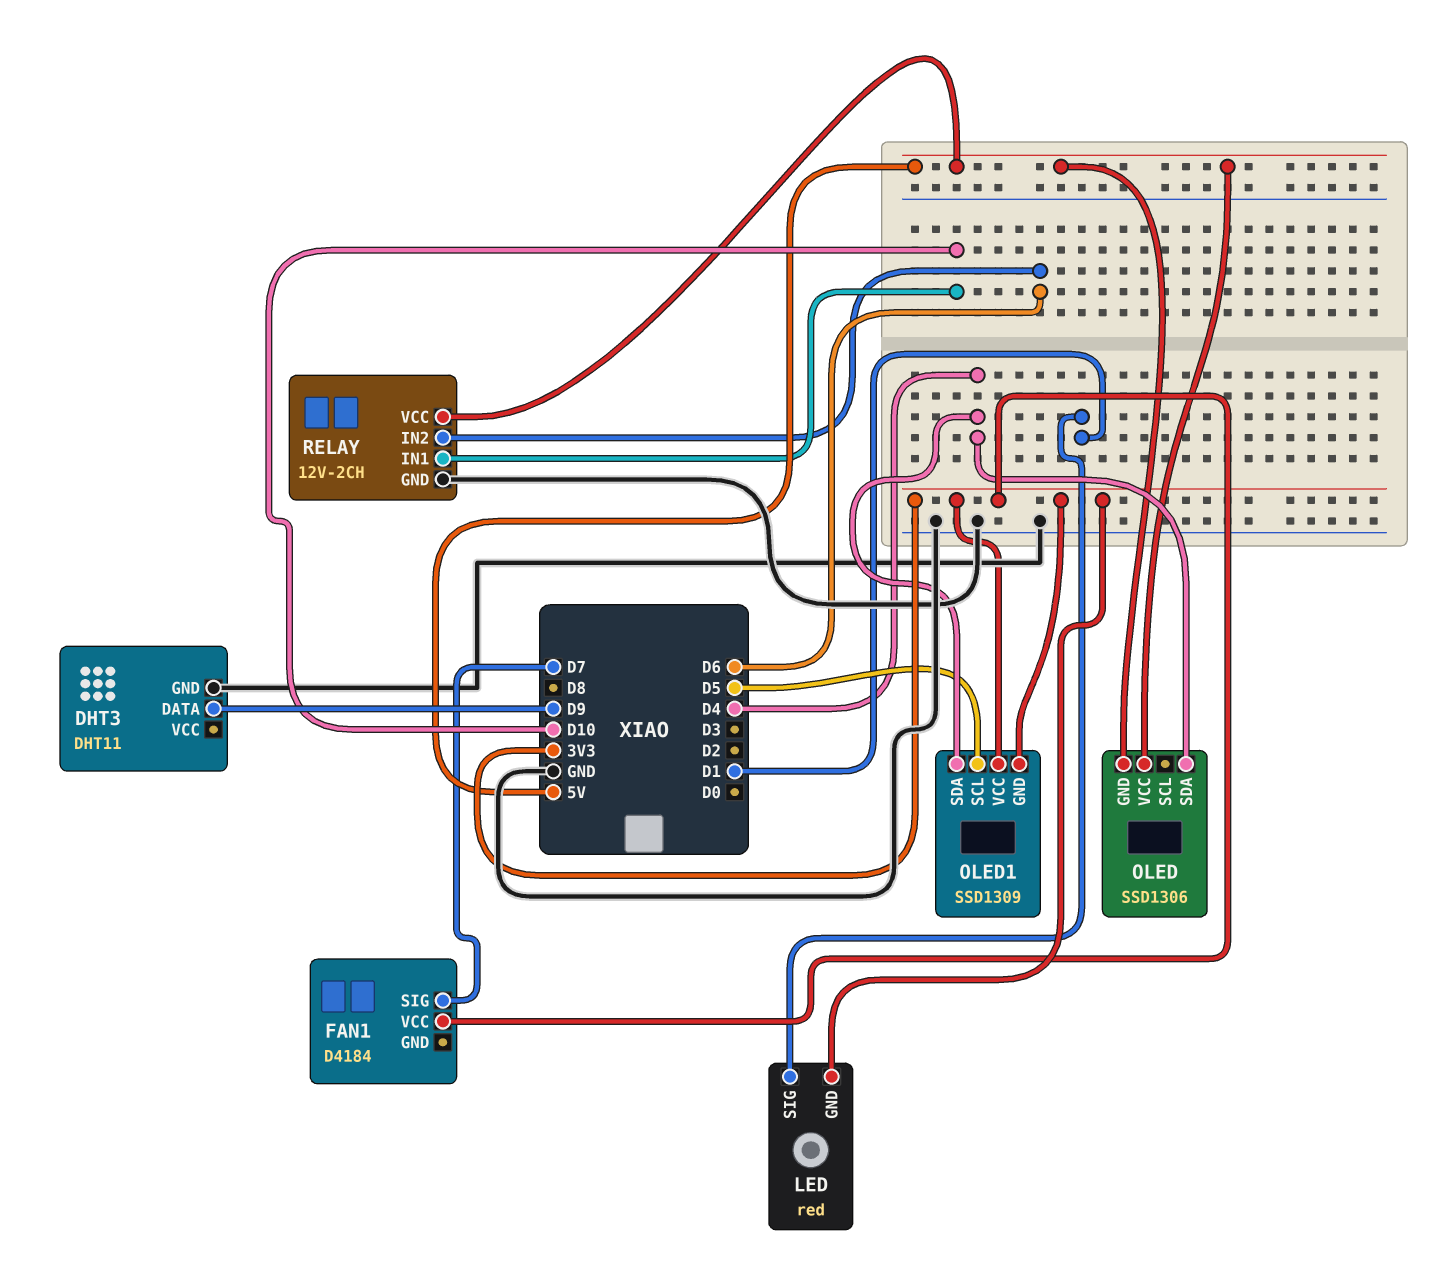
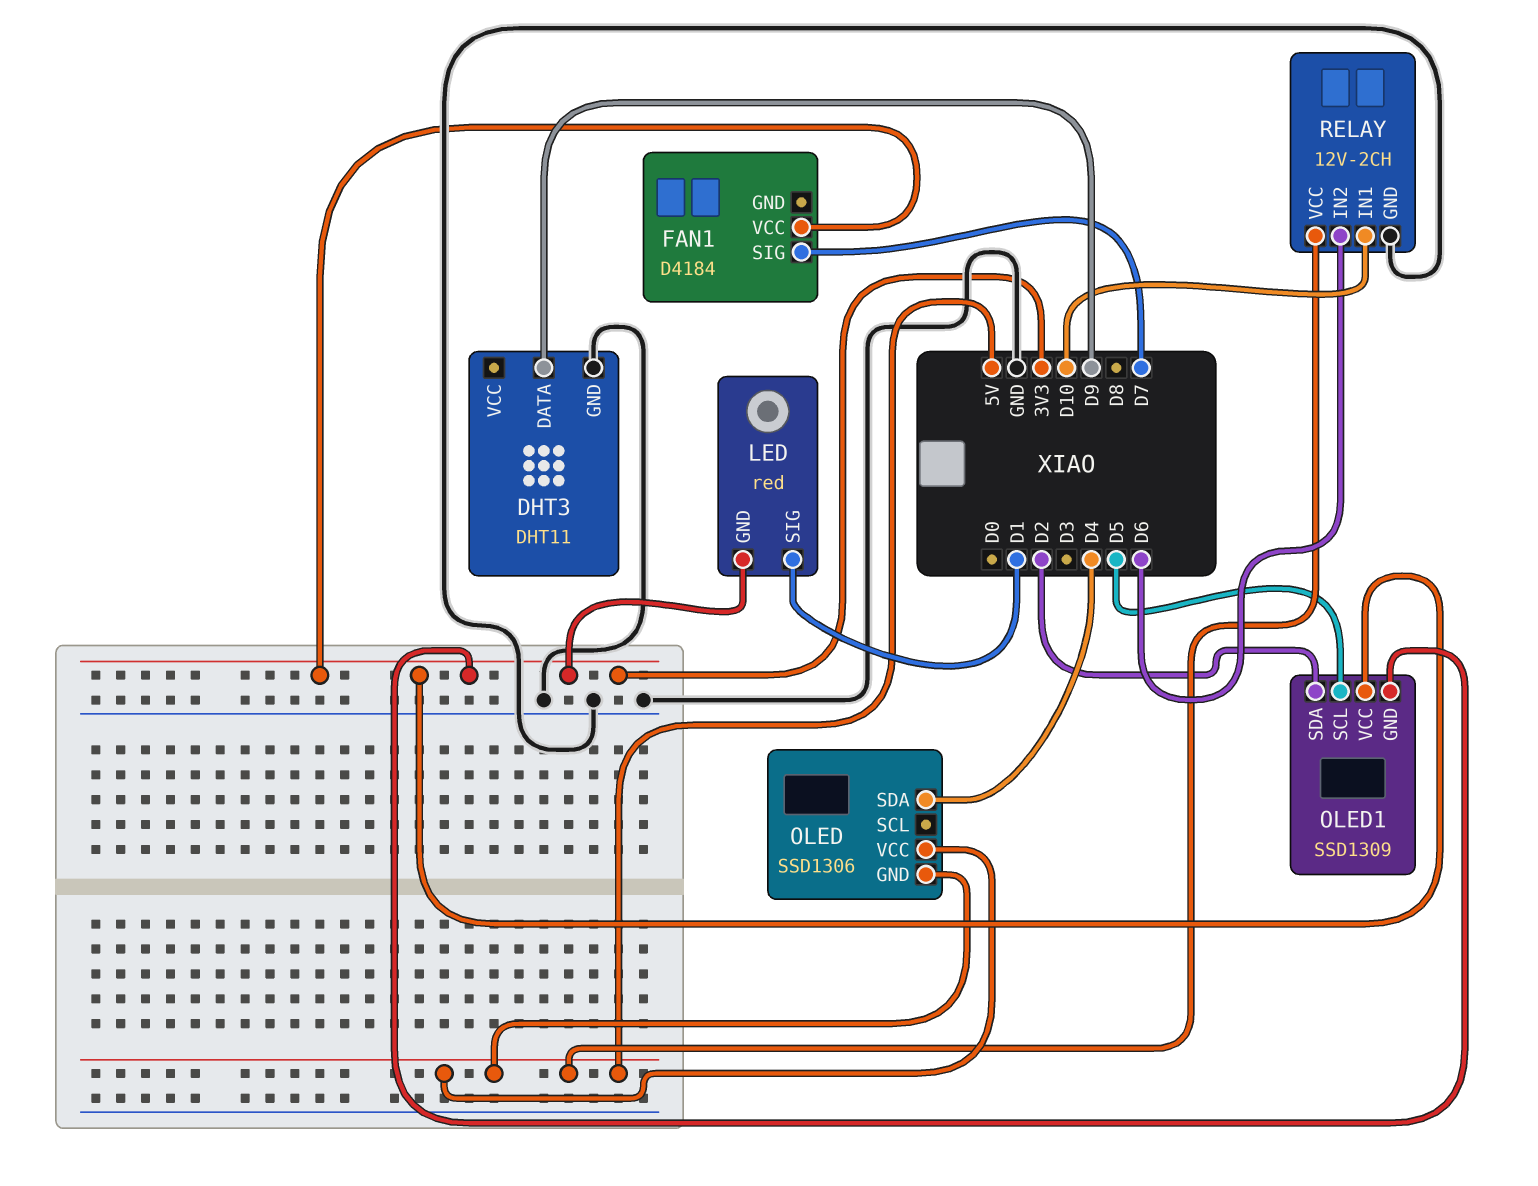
OLED1 pin SDA: D4 -> D2

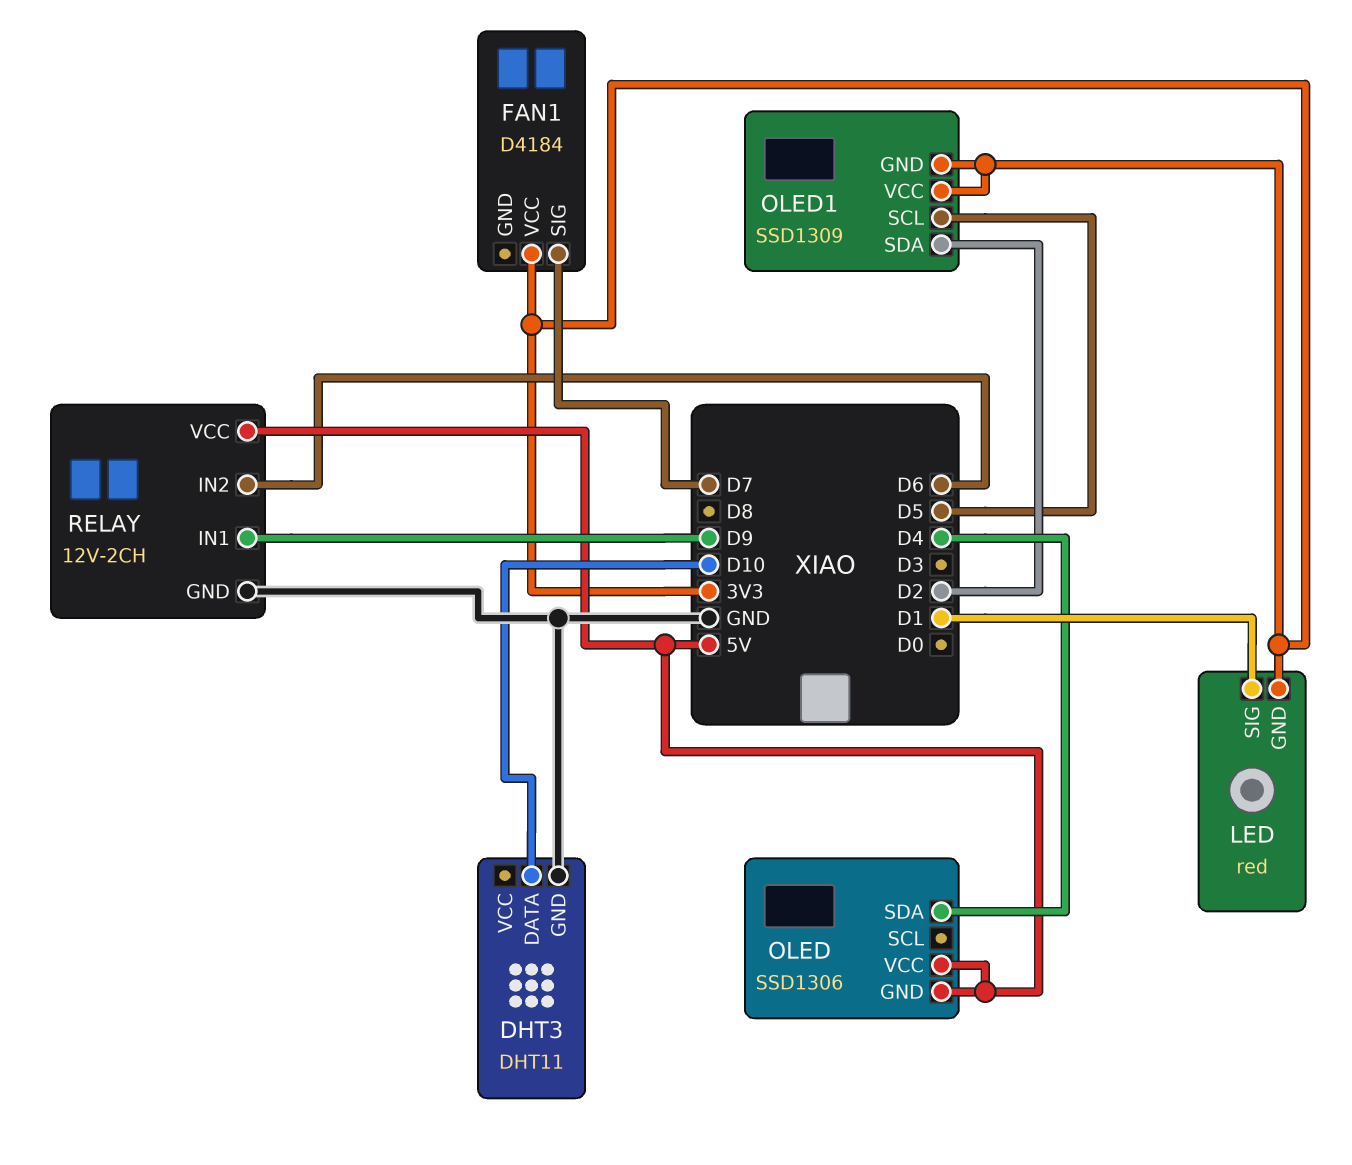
DHT3 pin DATA: D9 -> D10
RELAY pin IN1: D10 -> D9

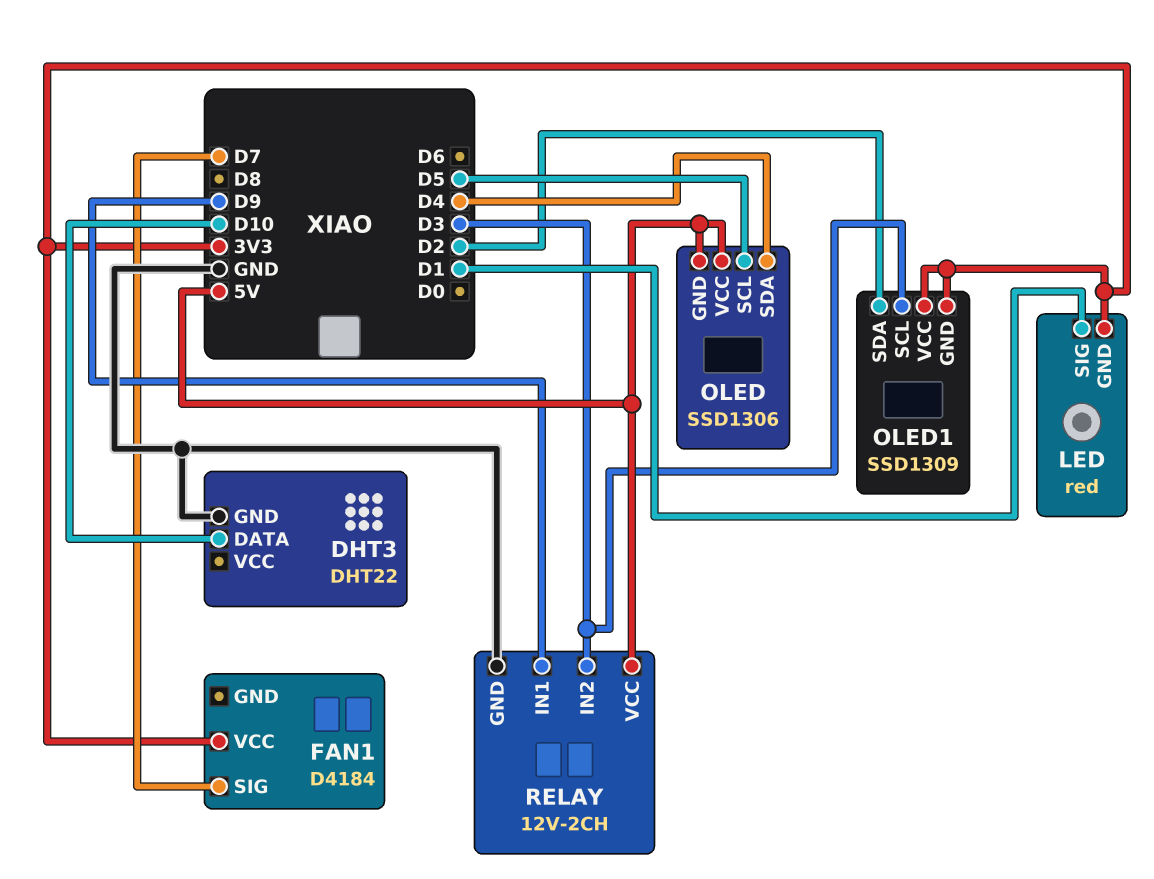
DHT3: DHT11 -> DHT22
OLED pin SCL: none -> D5
OLED1 pin SCL: D5 -> D3
RELAY pin IN2: D6 -> D3

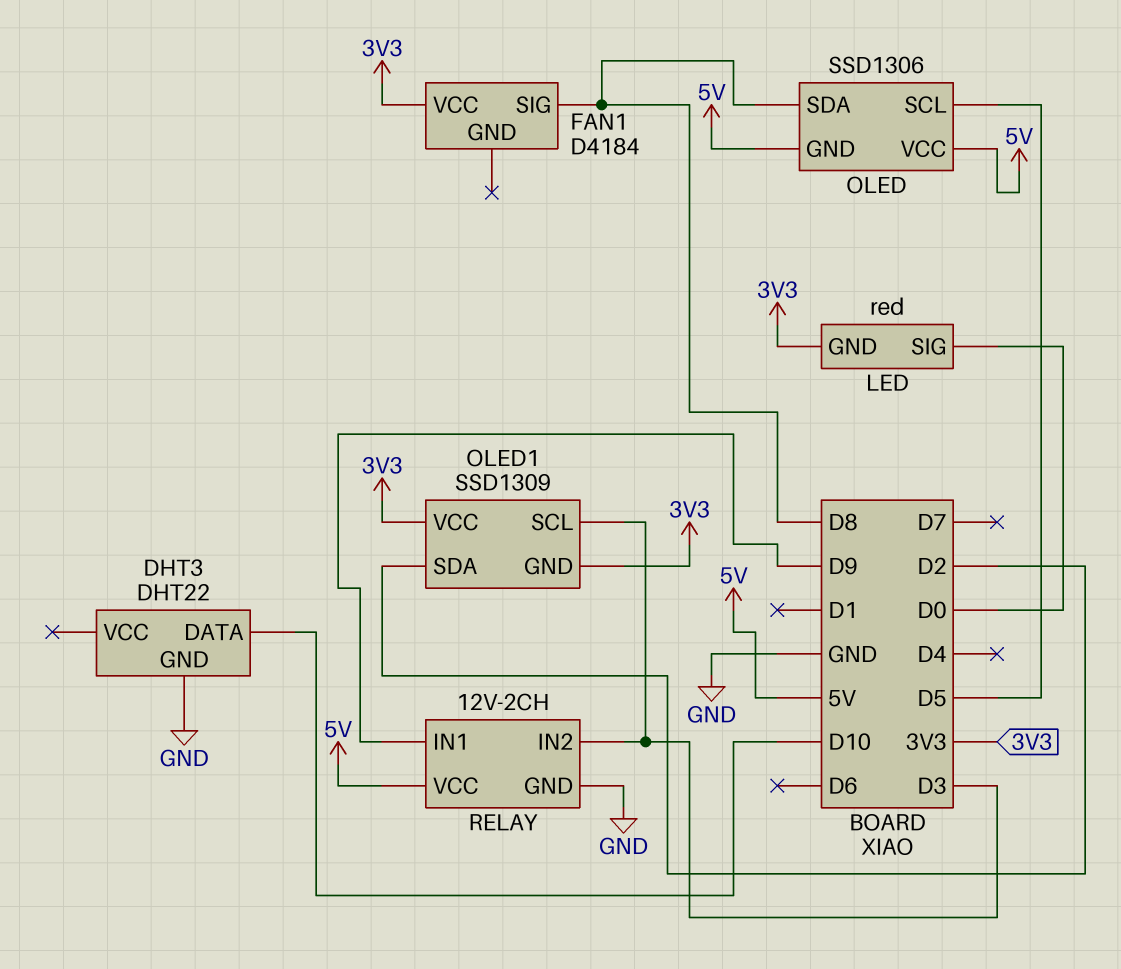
FAN1 pin SIG: D7 -> D8
LED pin SIG: D1 -> D0
OLED pin SDA: D4 -> D8

